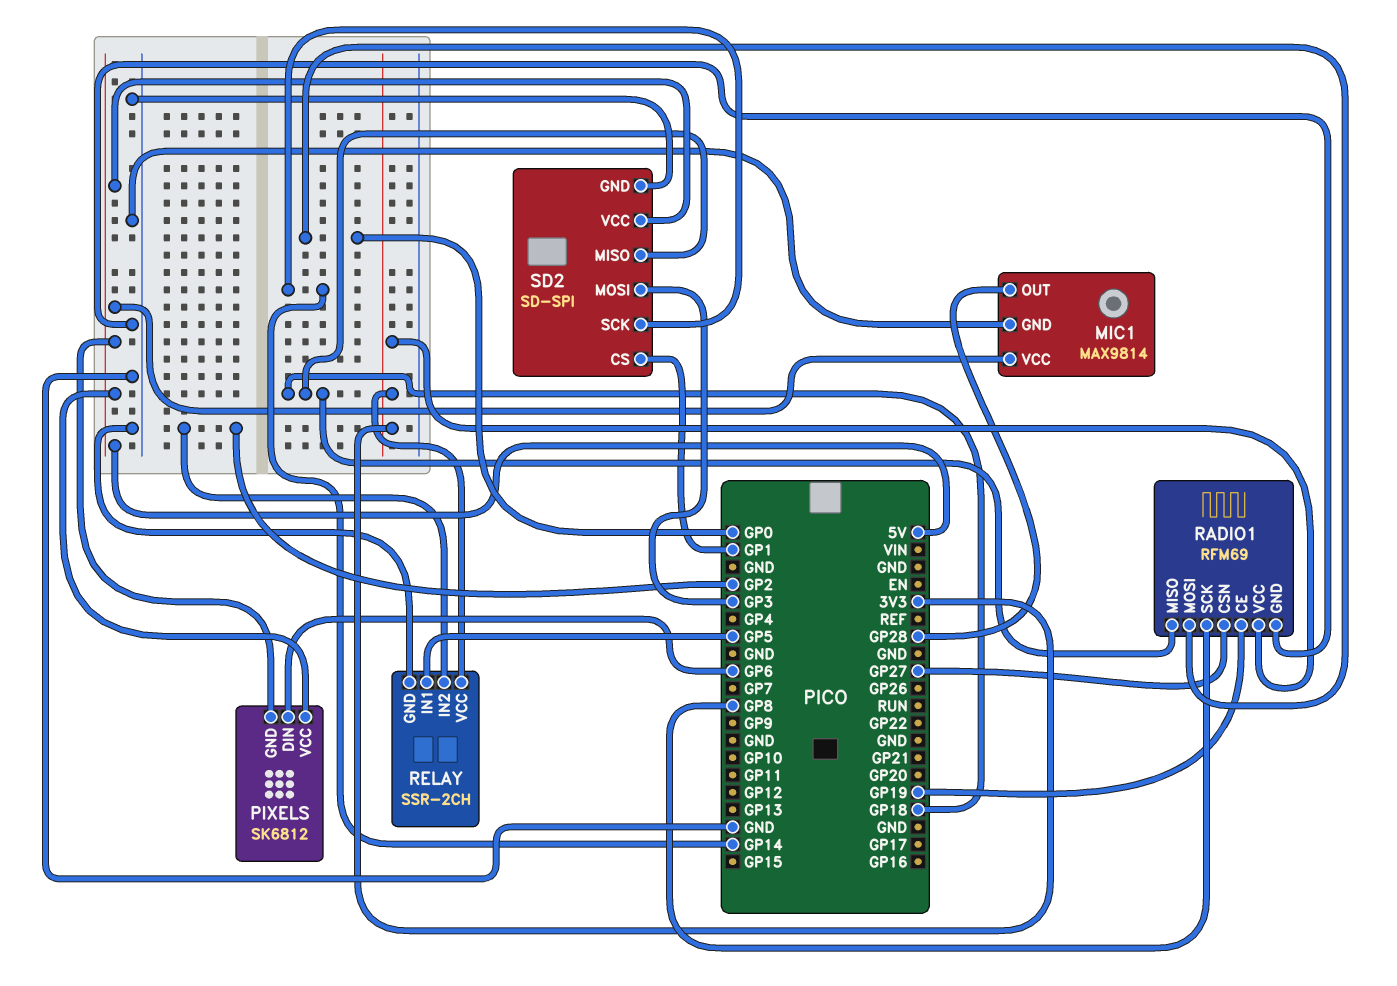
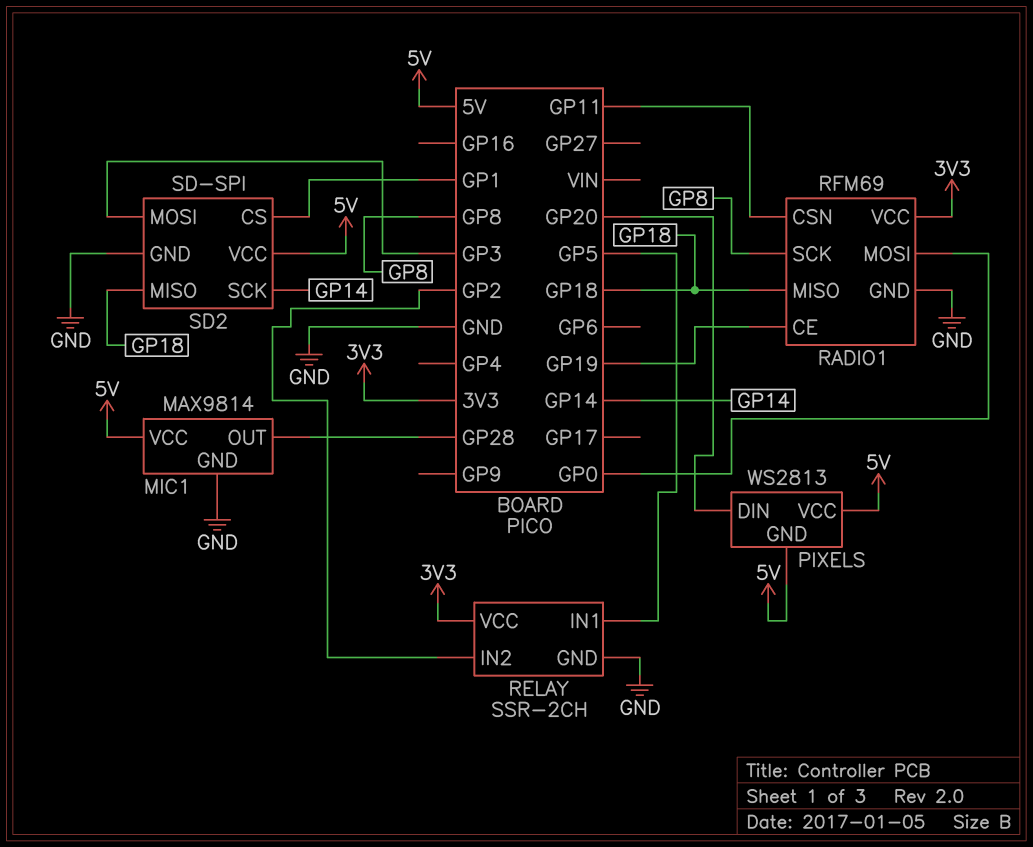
PIXELS: SK6812 -> WS2813
PIXELS pin DIN: GP6 -> GP20
RADIO1 pin CSN: GP27 -> GP11

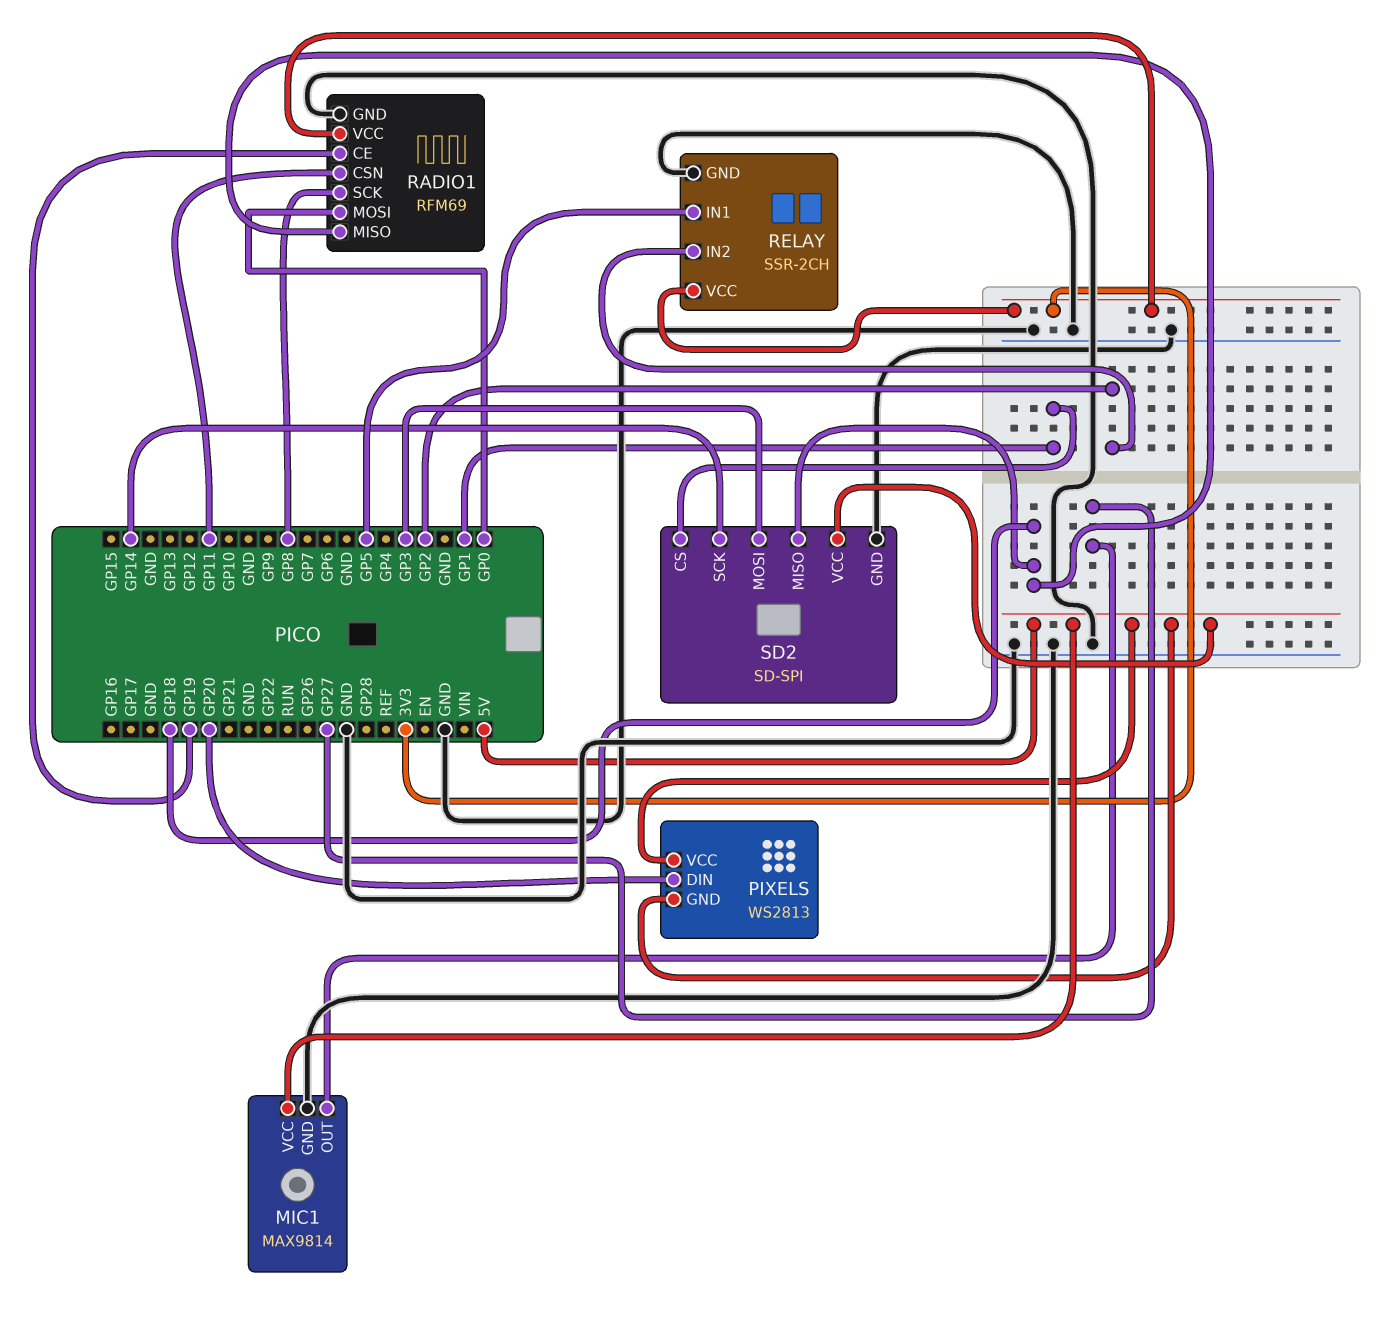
MIC1 pin OUT: GP28 -> GP27

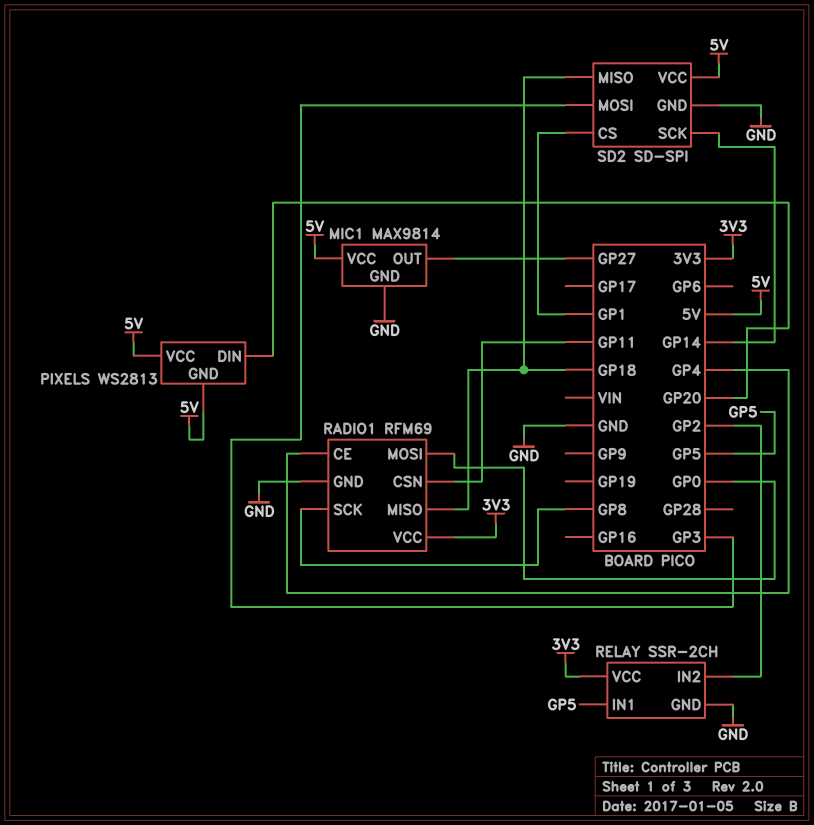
RADIO1 pin CE: GP19 -> GP4

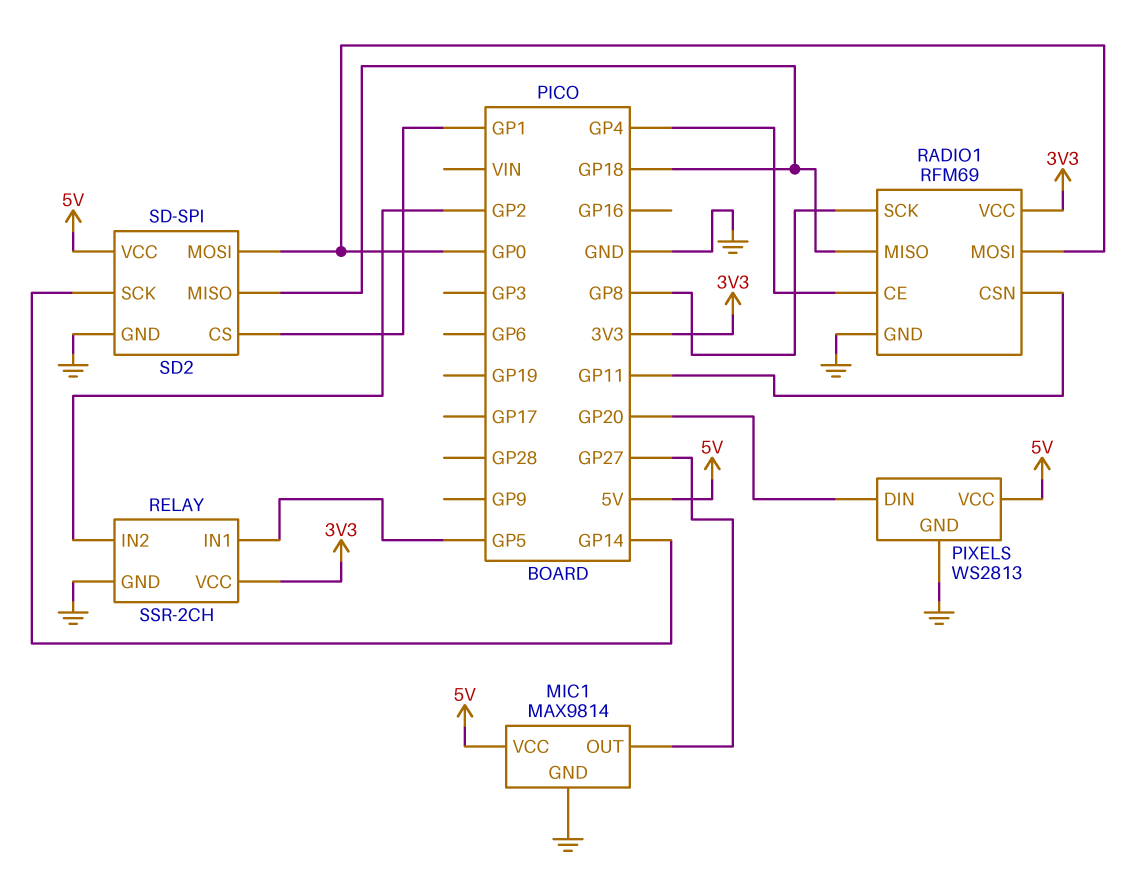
PIXELS pin GND: 5V -> GND
SD2 pin MOSI: GP3 -> GP0

